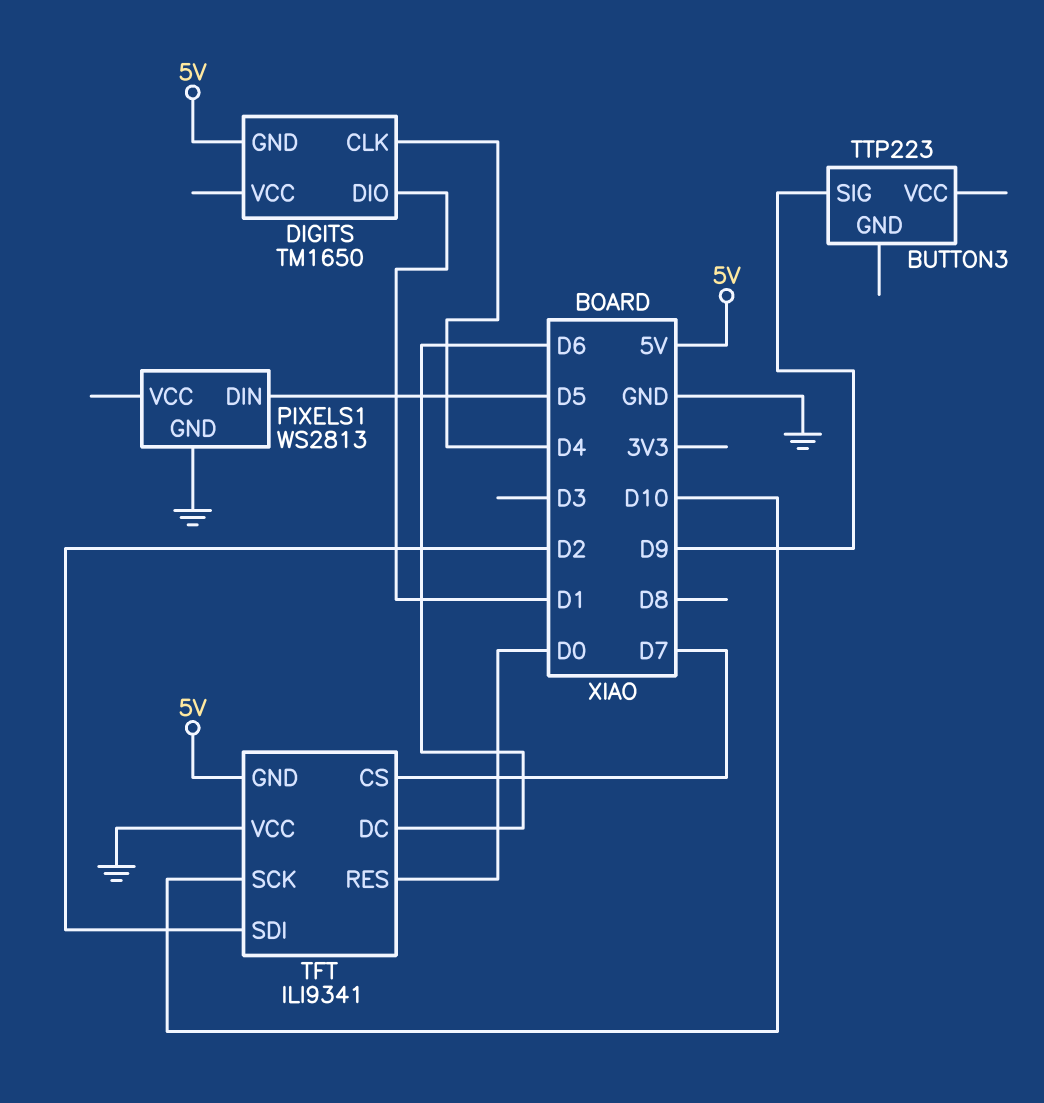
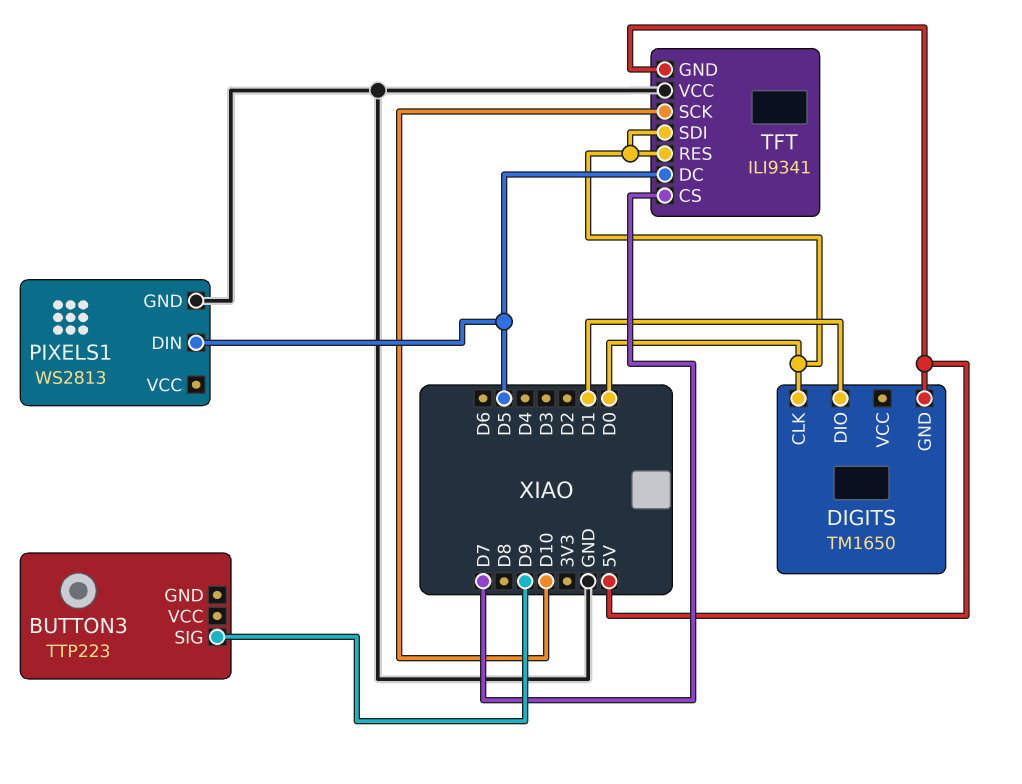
DIGITS pin CLK: D4 -> D0
TFT pin DC: D6 -> D5
TFT pin SDI: D2 -> D0

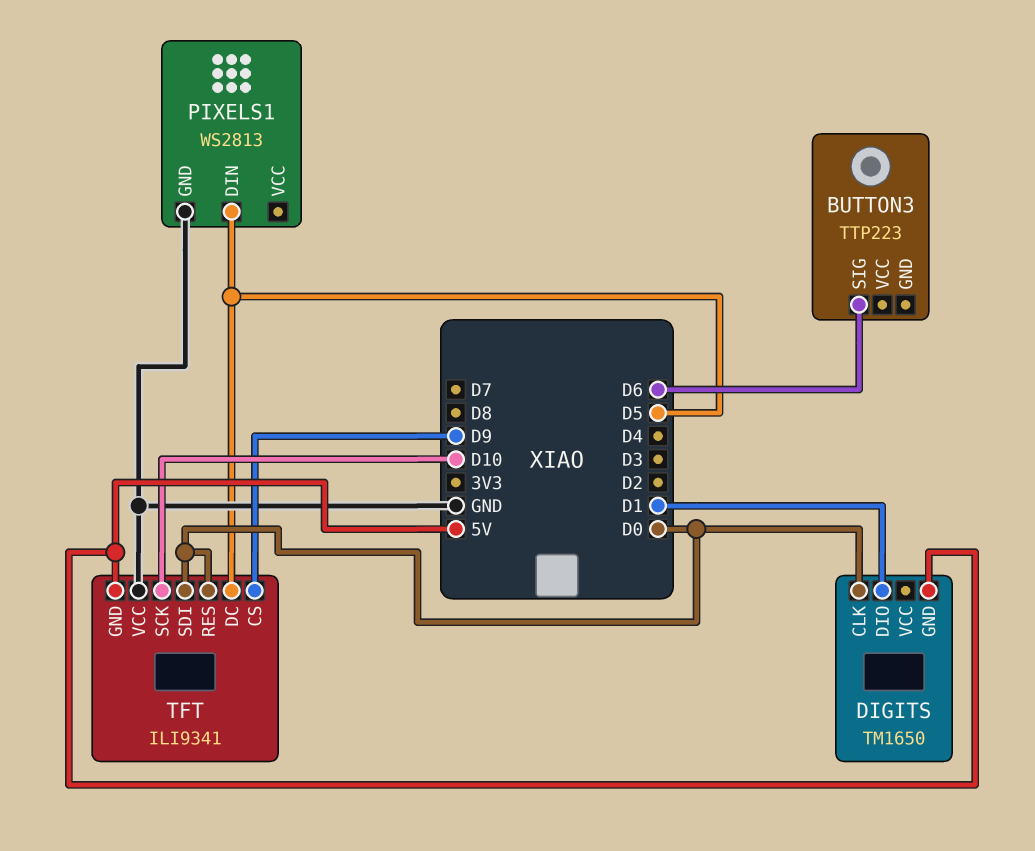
BUTTON3 pin SIG: D9 -> D6
TFT pin CS: D7 -> D9

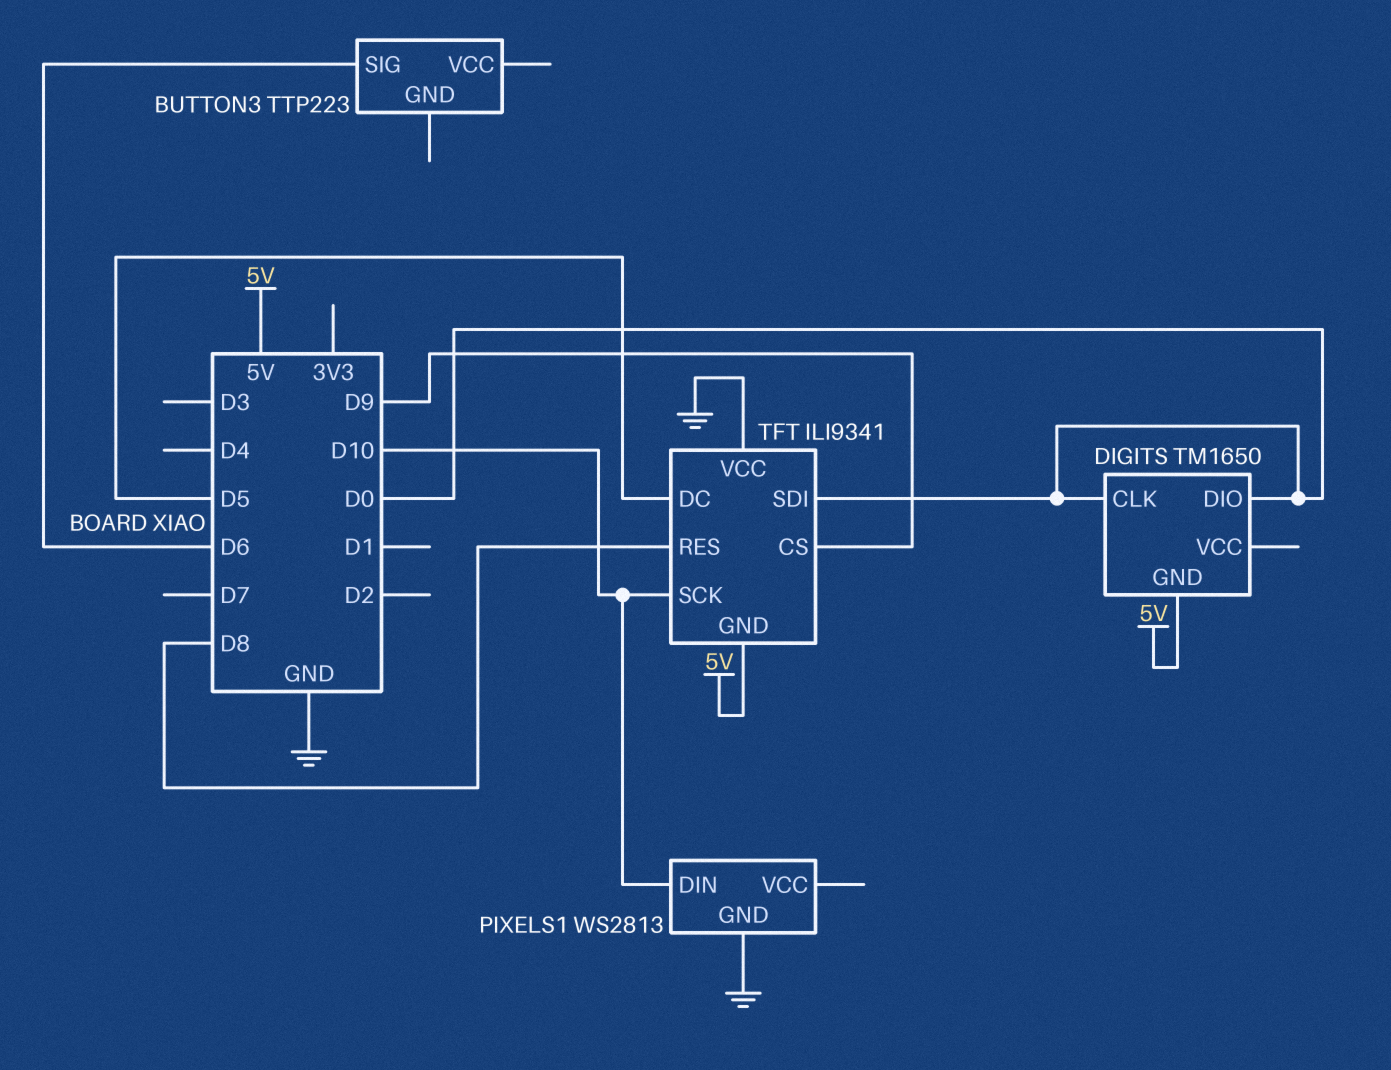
DIGITS pin DIO: D1 -> D0
PIXELS1 pin DIN: D5 -> D10
TFT pin RES: D0 -> D8

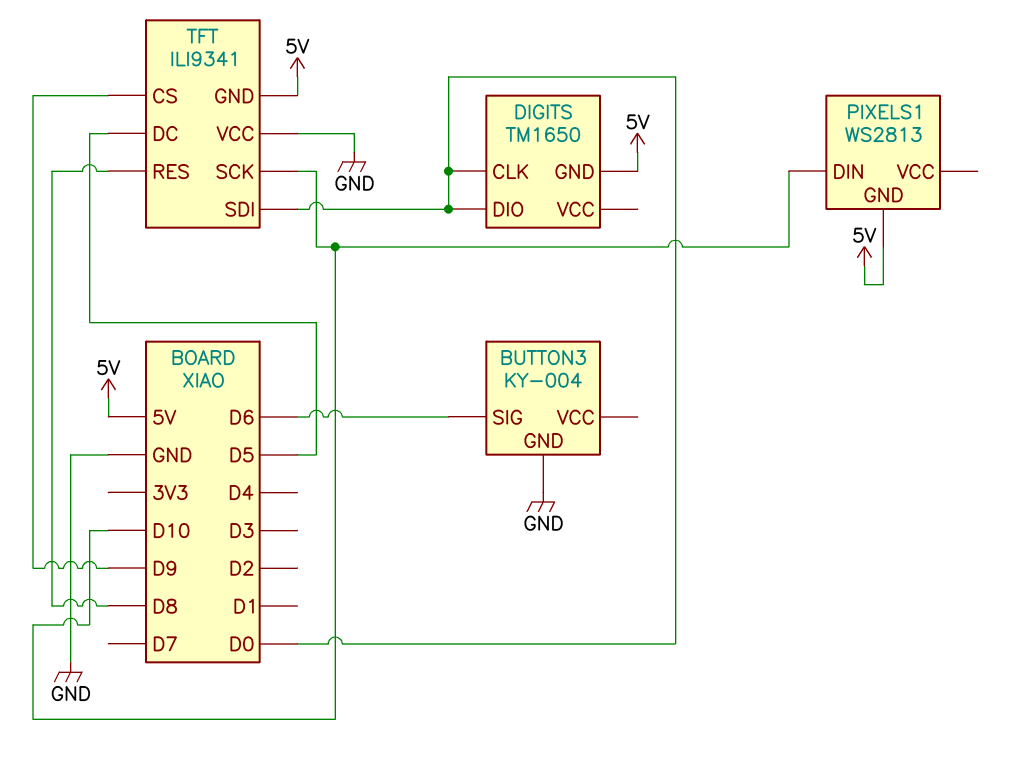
BUTTON3: TTP223 -> KY-004
BUTTON3 pin GND: none -> GND
PIXELS1 pin GND: GND -> 5V

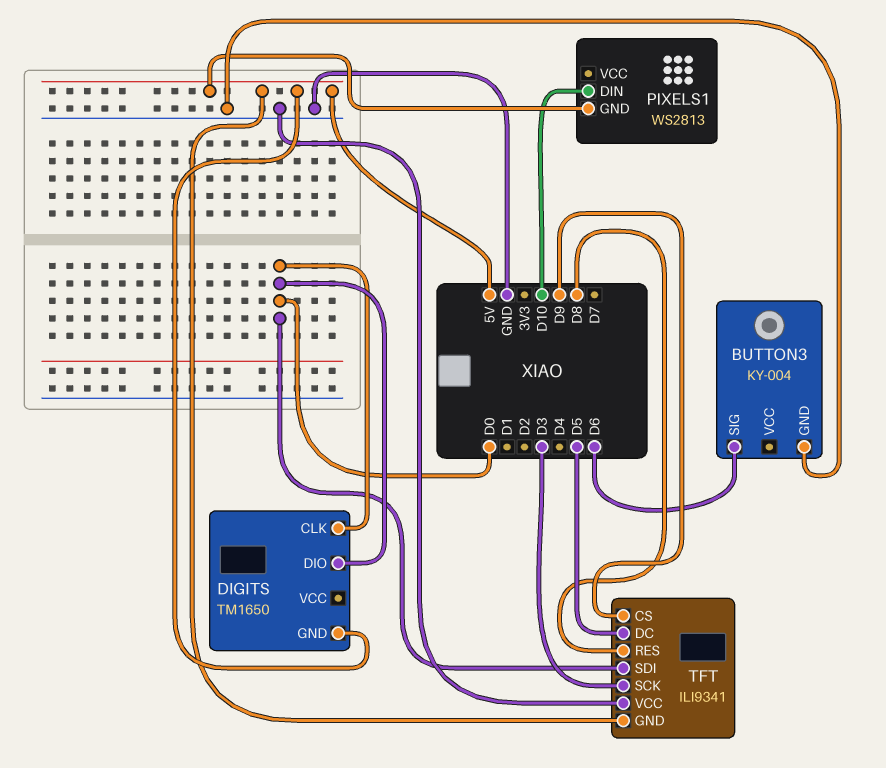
TFT pin SCK: D10 -> D3

